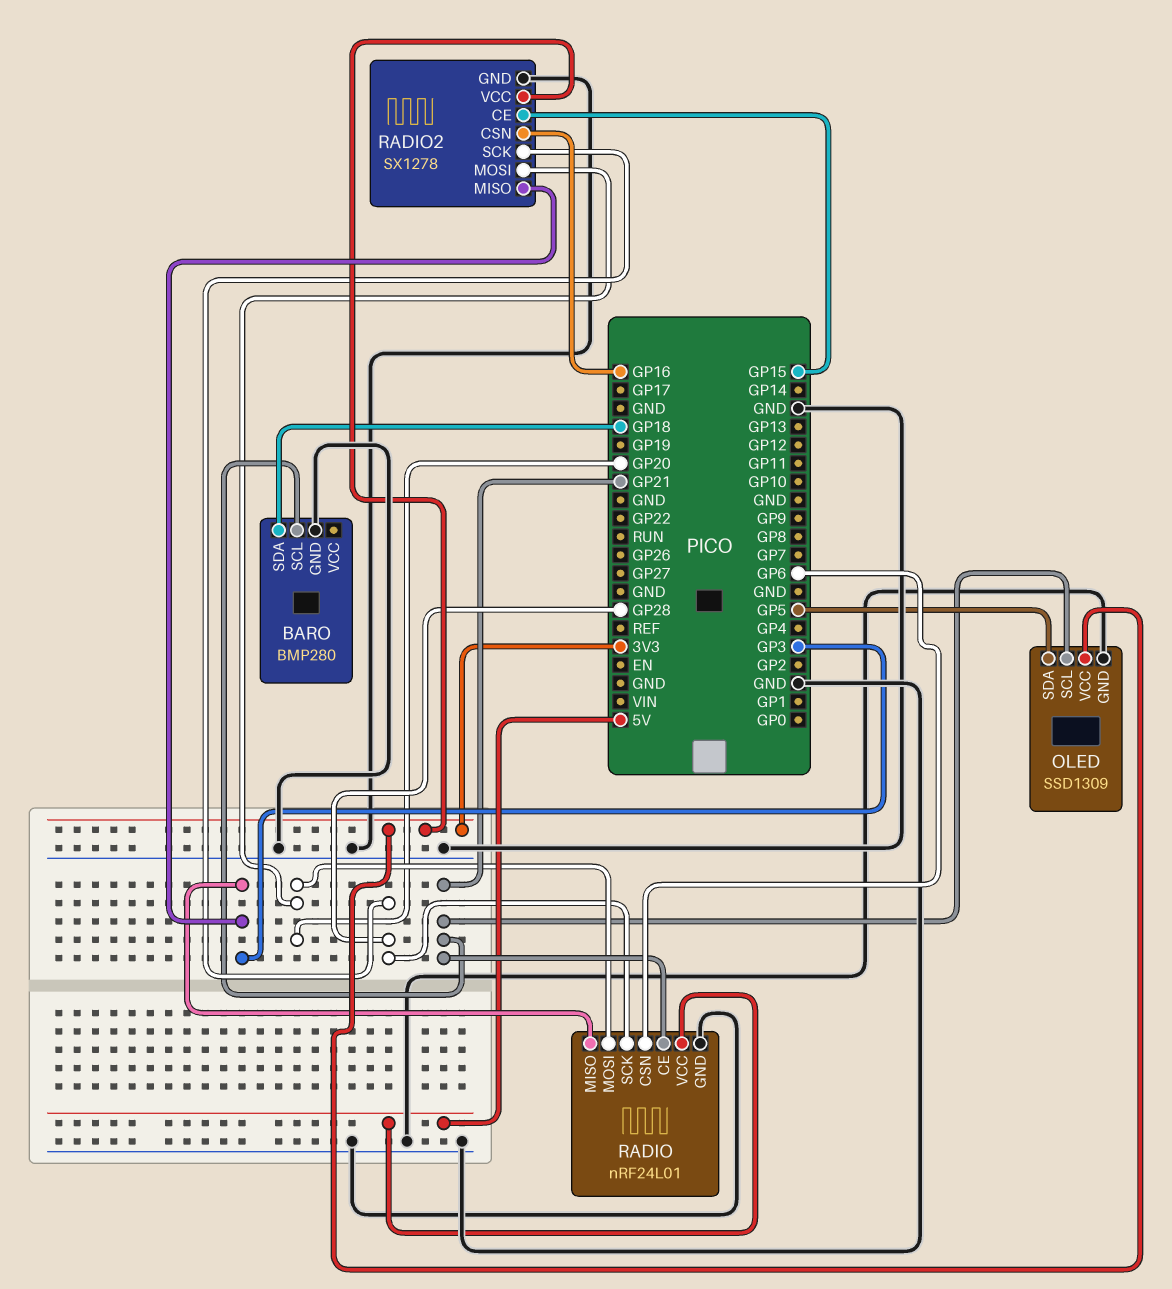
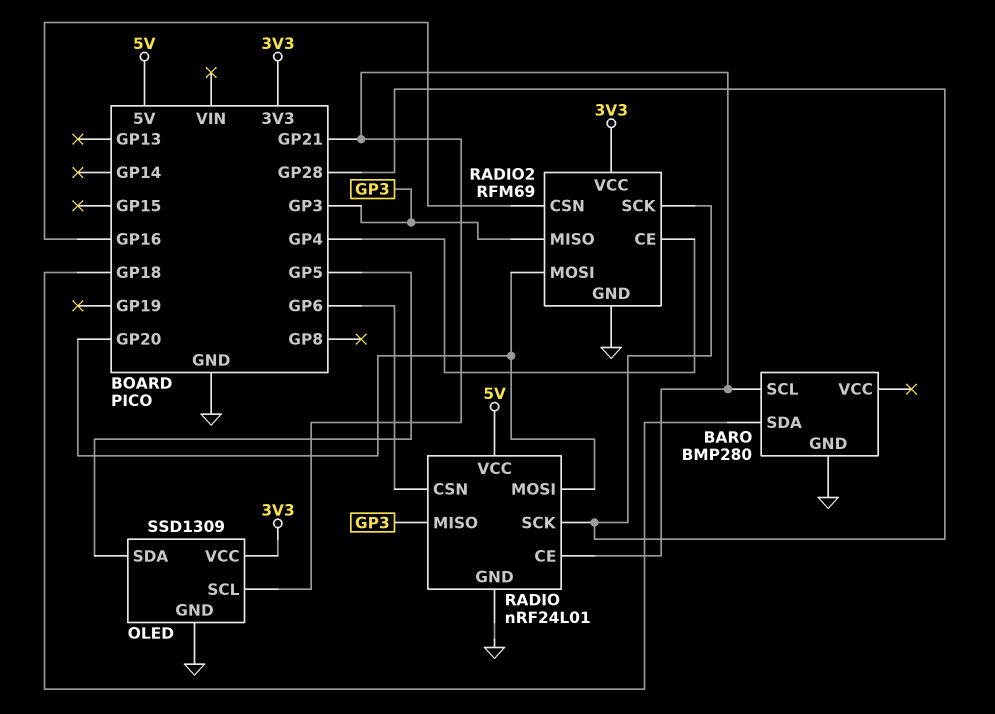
RADIO2: SX1278 -> RFM69
RADIO2 pin CE: GP15 -> GP4

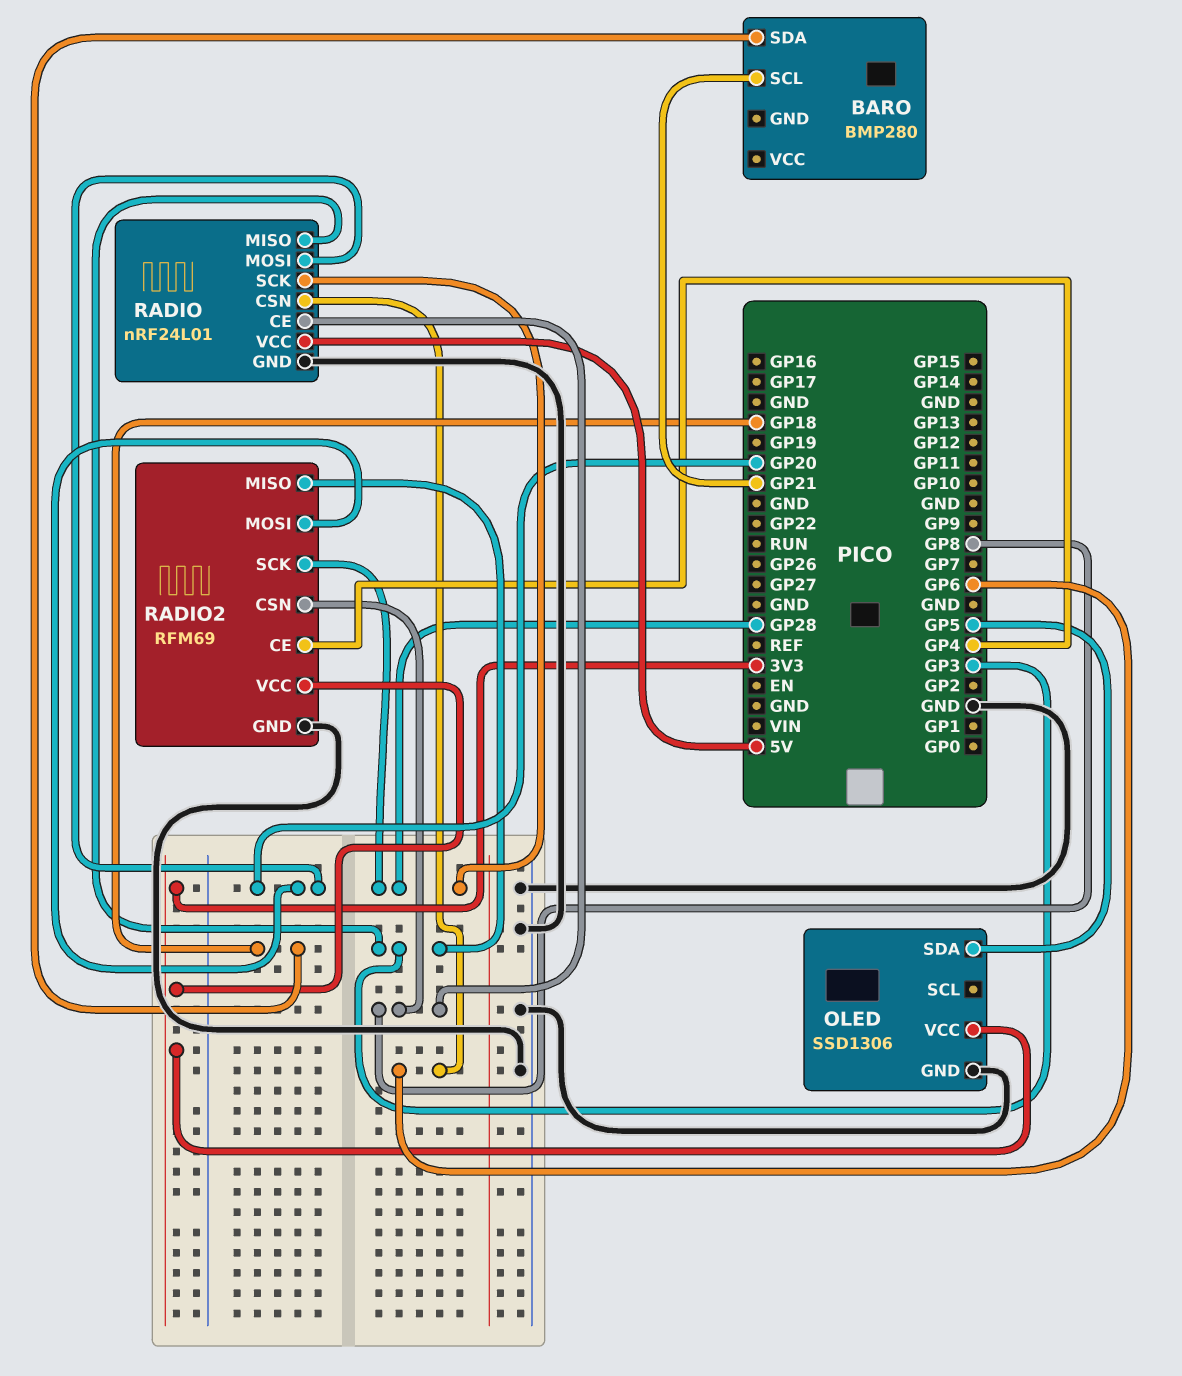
BARO pin GND: GND -> none
OLED: SSD1309 -> SSD1306
OLED pin SCL: GP21 -> none
RADIO pin CE: GP21 -> GP8
RADIO2 pin CSN: GP16 -> GP8

